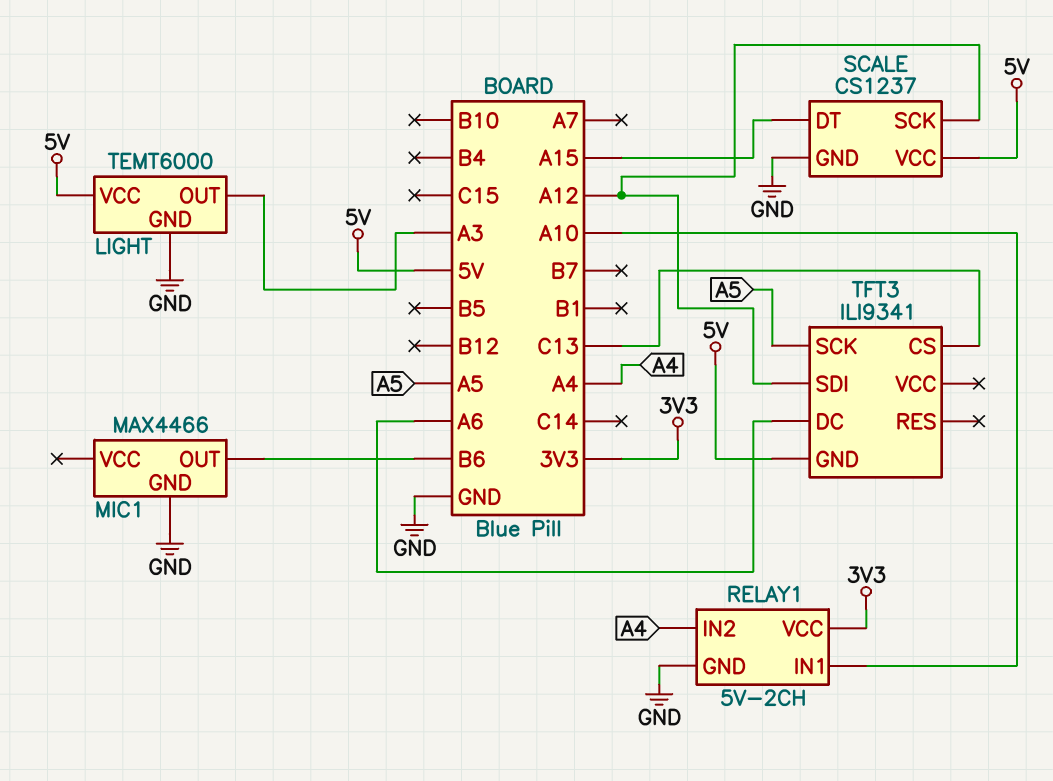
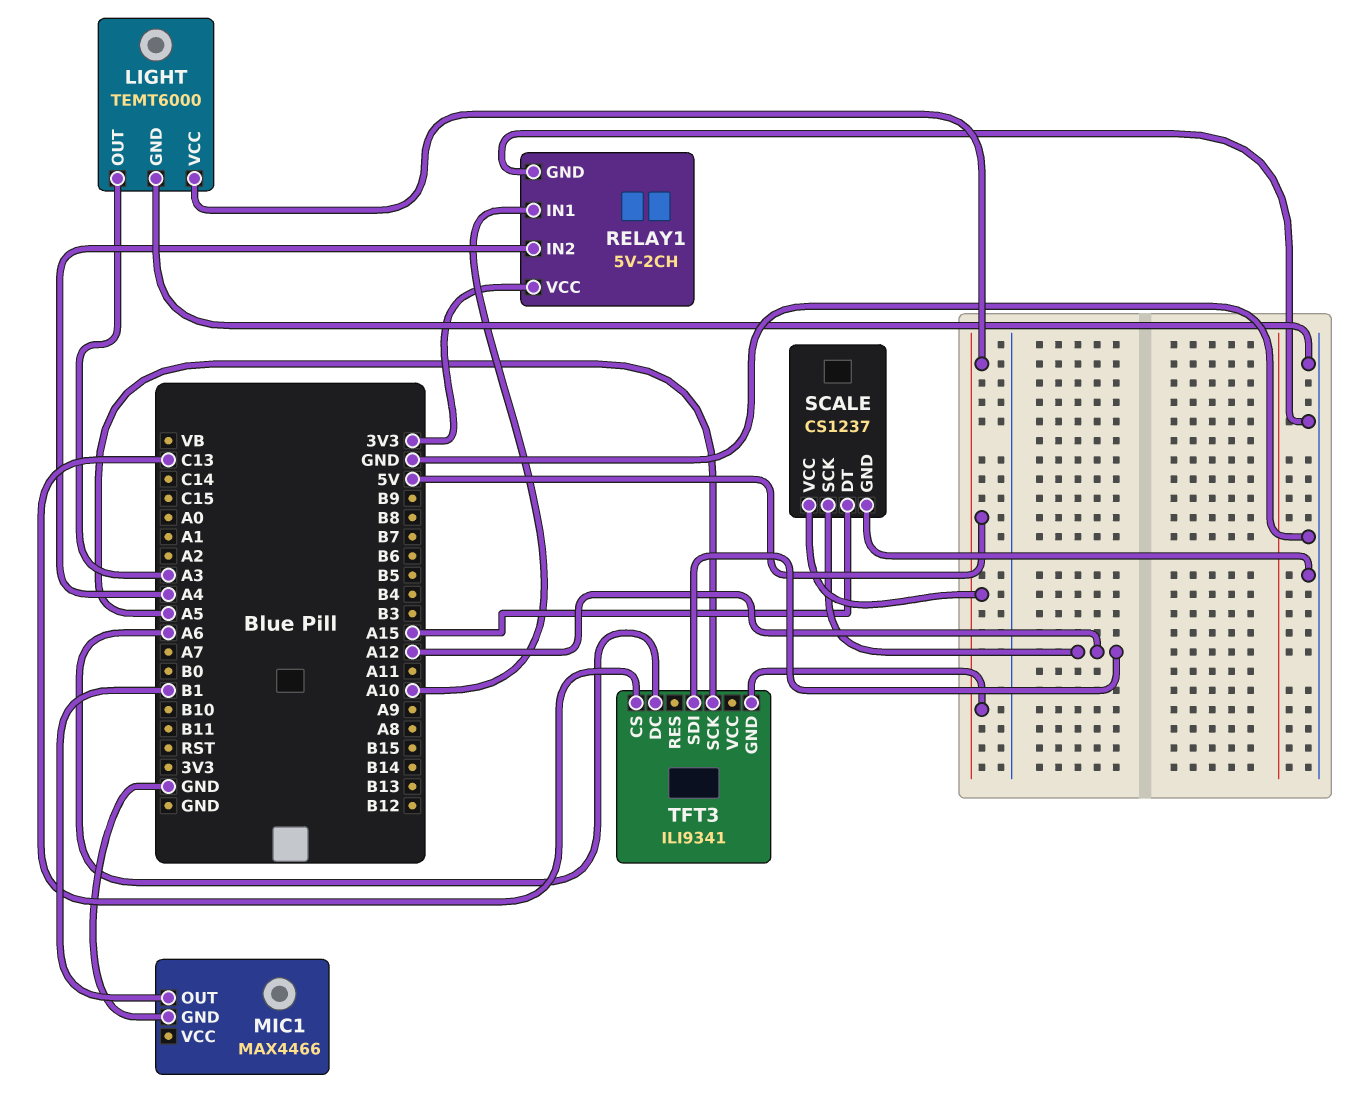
MIC1 pin OUT: B6 -> B1

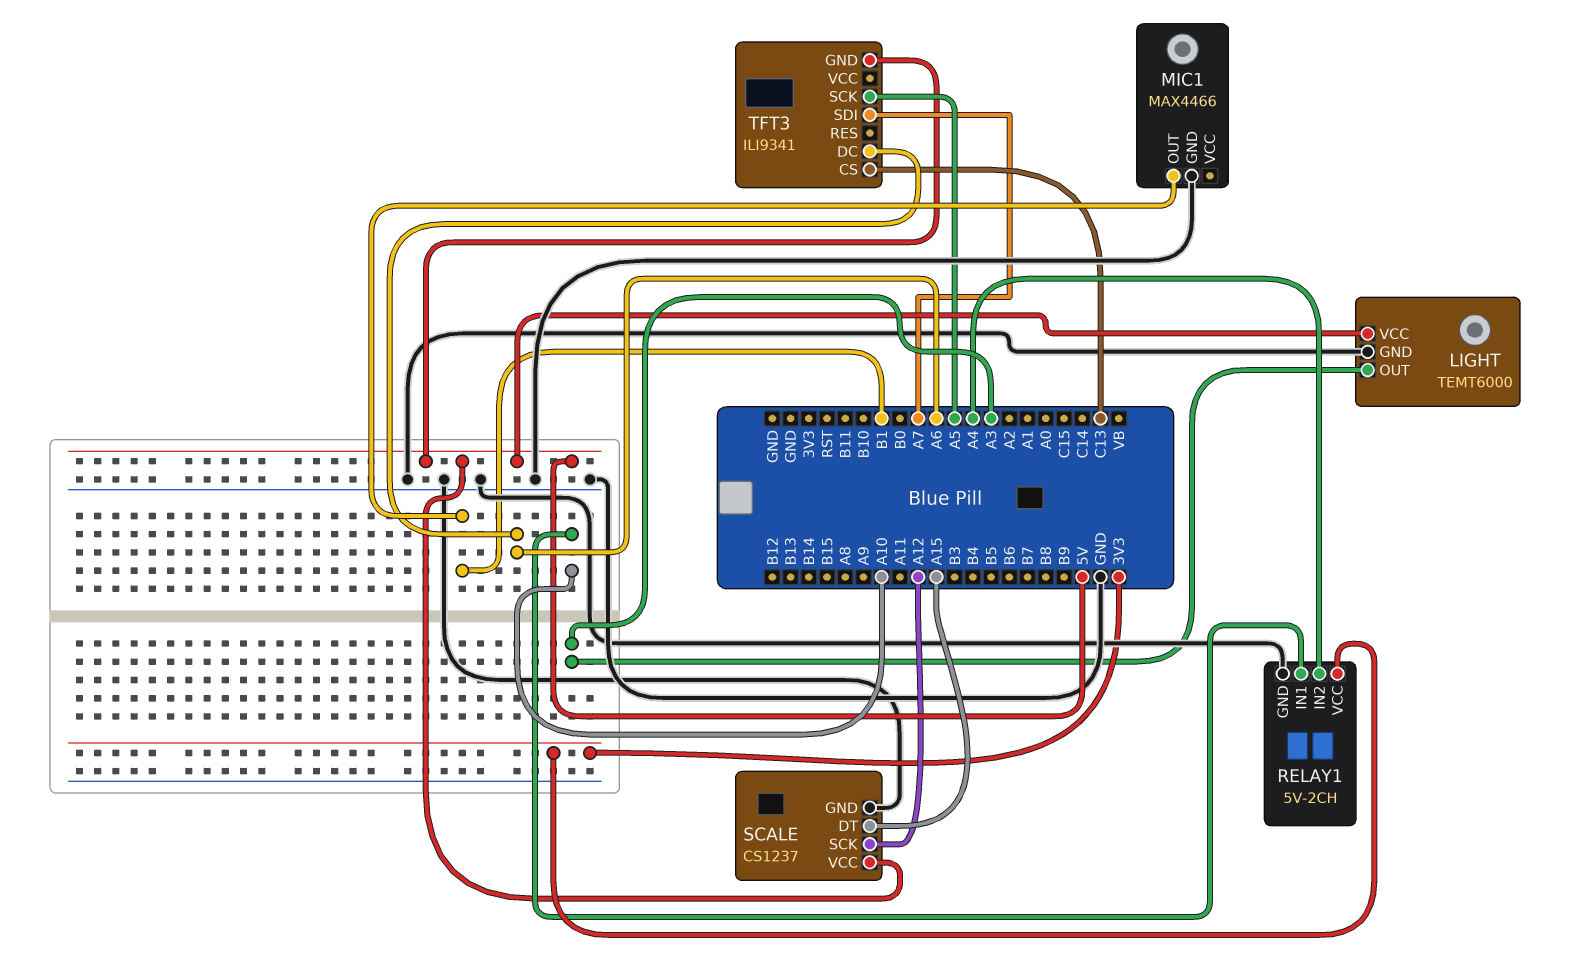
TFT3 pin SDI: A12 -> A7

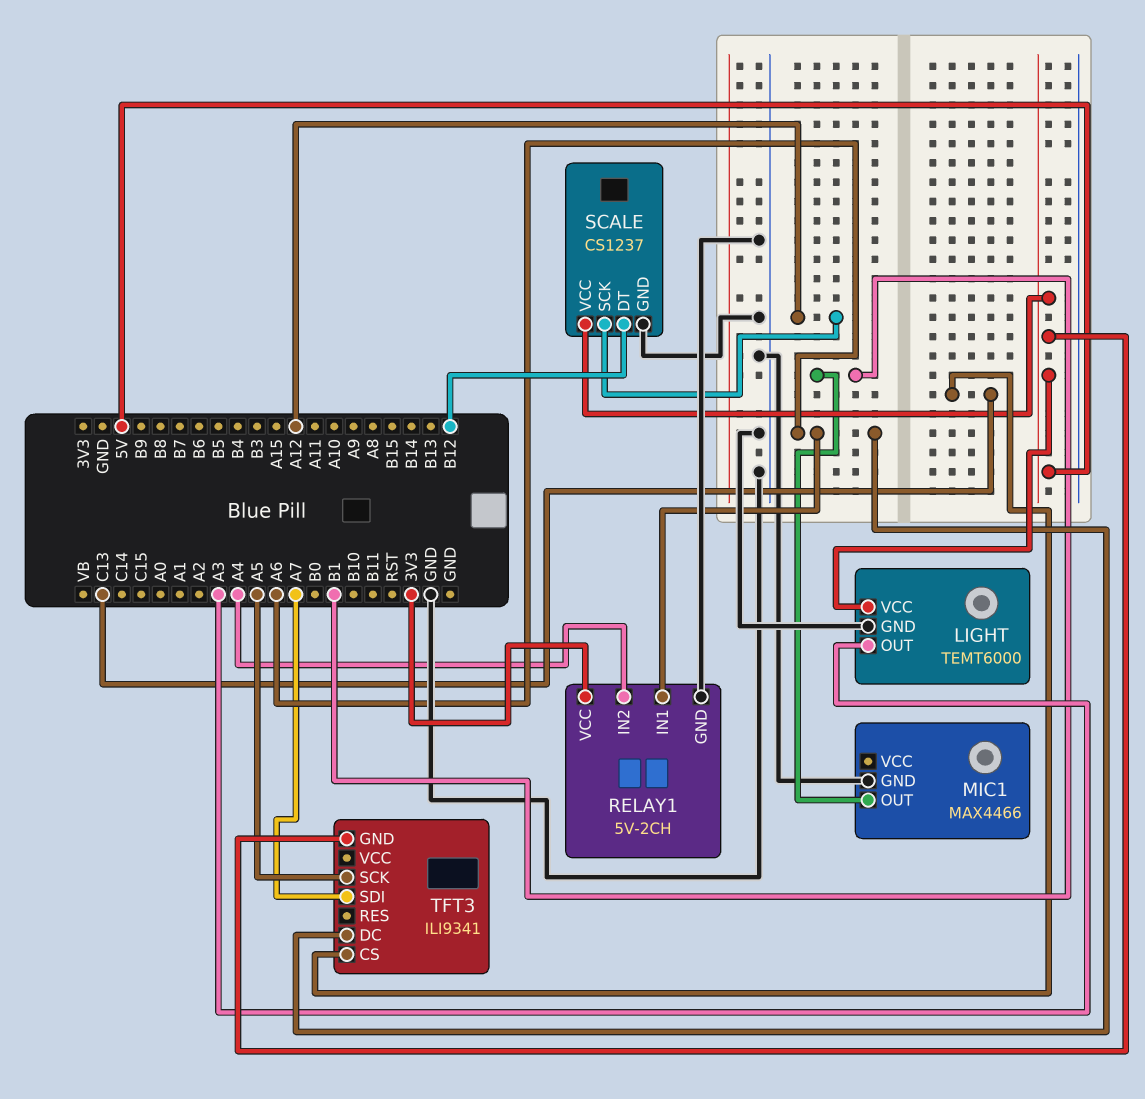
RELAY1 pin IN1: A10 -> A6
SCALE pin DT: A15 -> B12

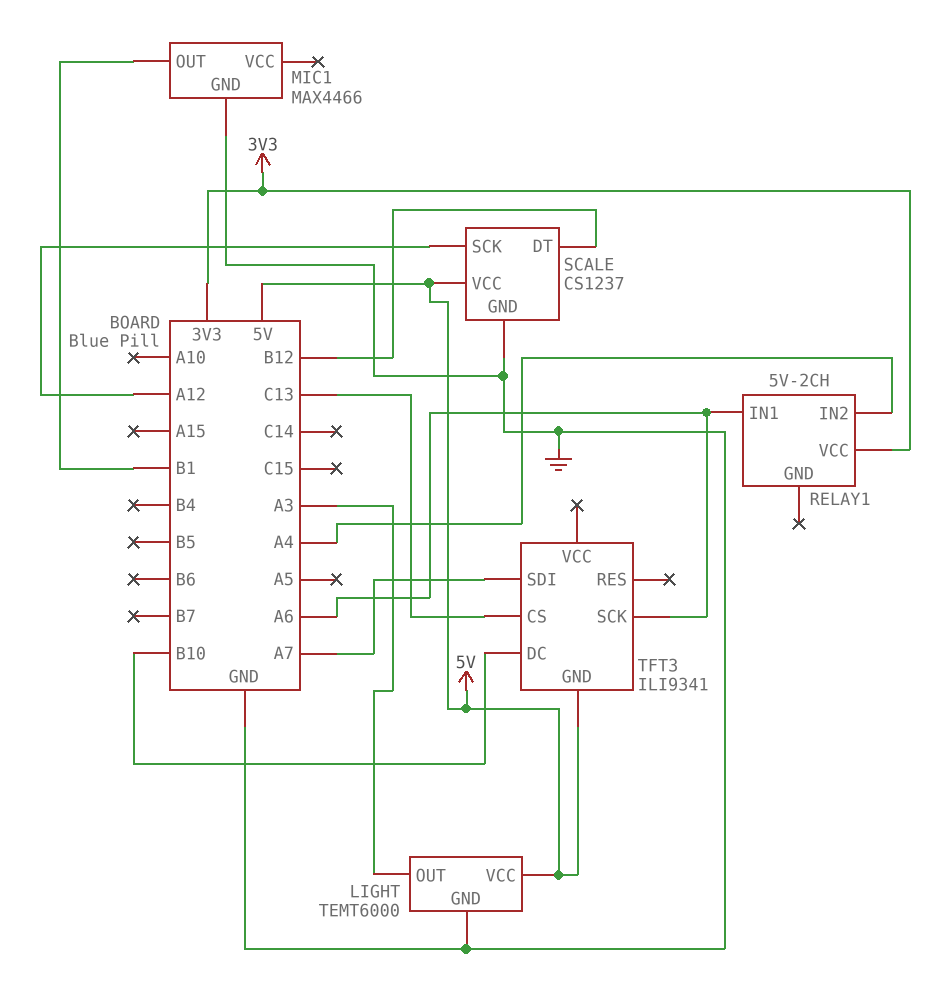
RELAY1 pin GND: GND -> none
TFT3 pin DC: A6 -> B10
TFT3 pin SCK: A5 -> A6

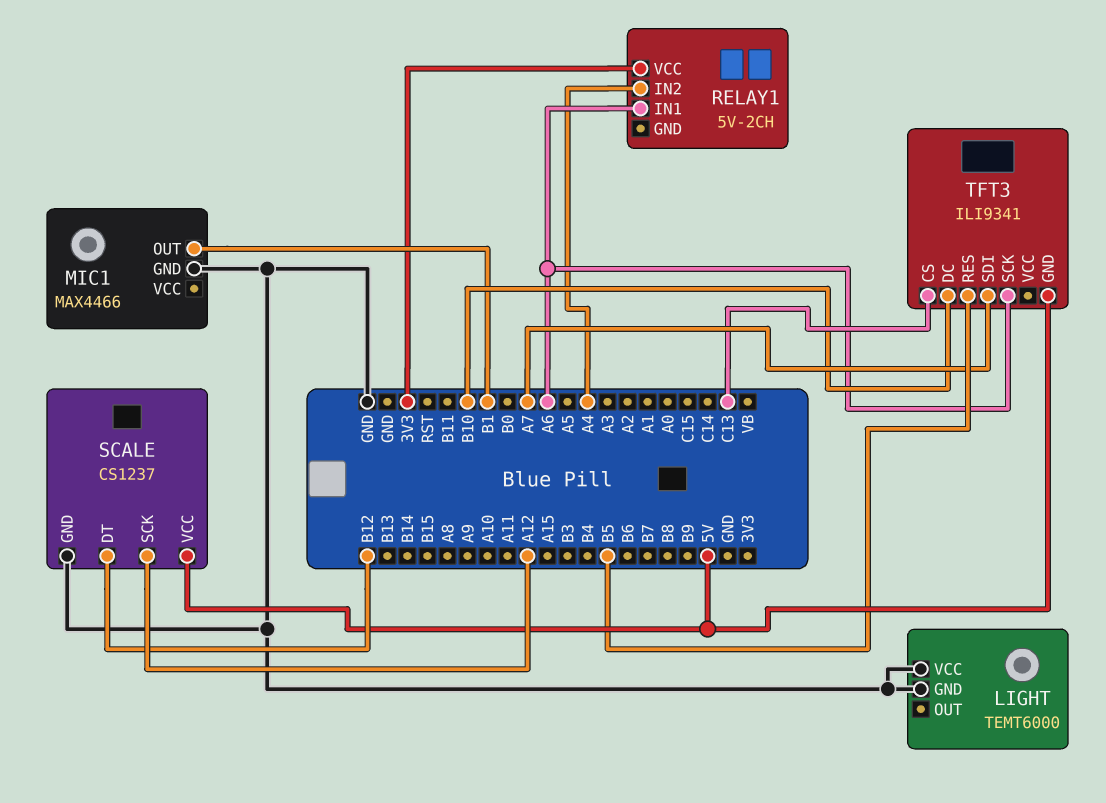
LIGHT pin OUT: A3 -> none
LIGHT pin VCC: 5V -> GND
TFT3 pin RES: none -> B5

